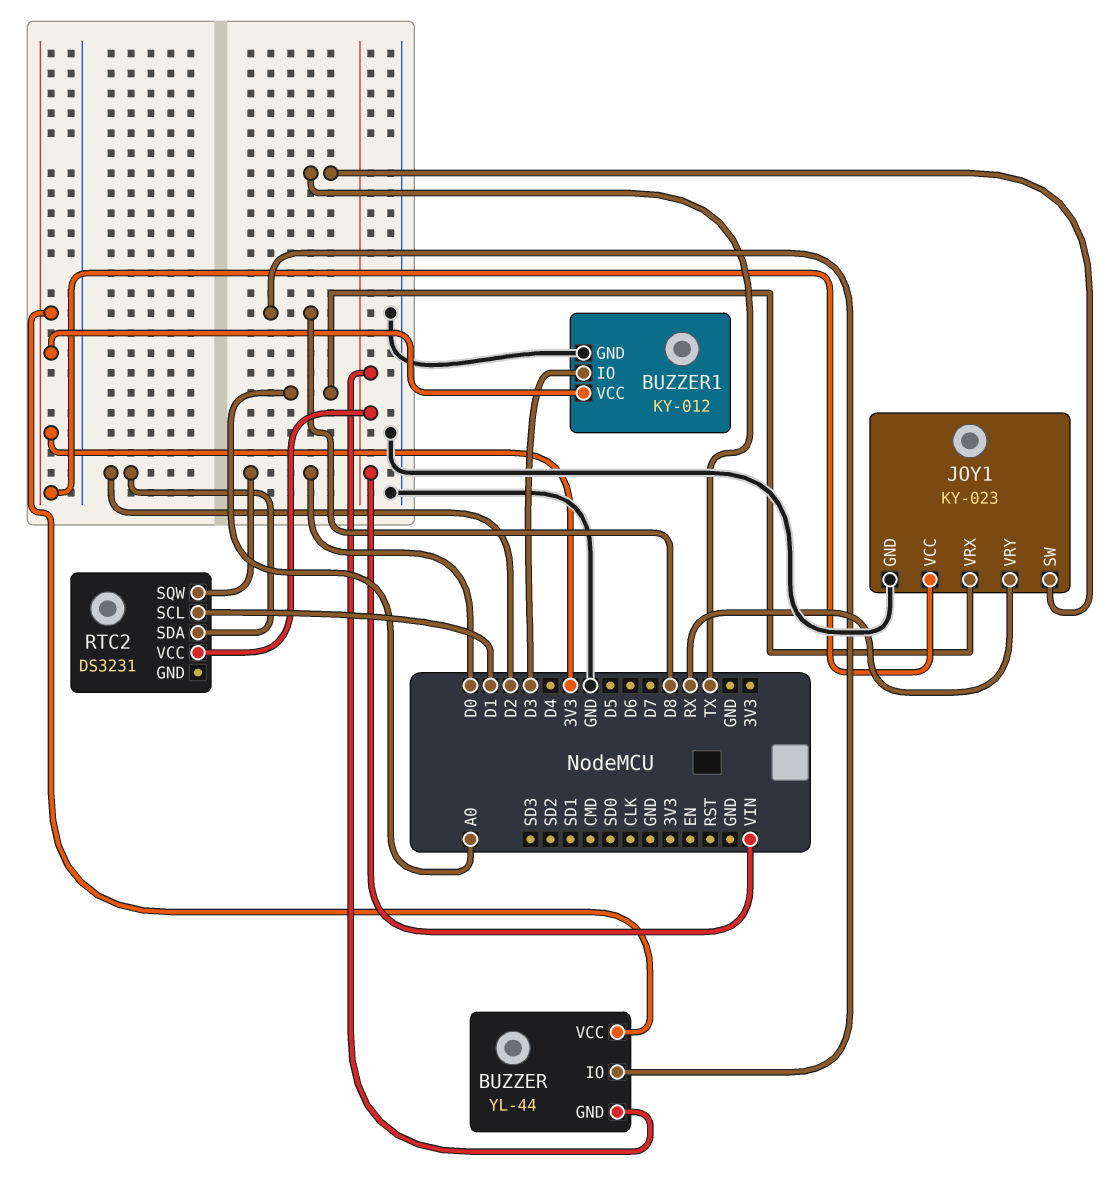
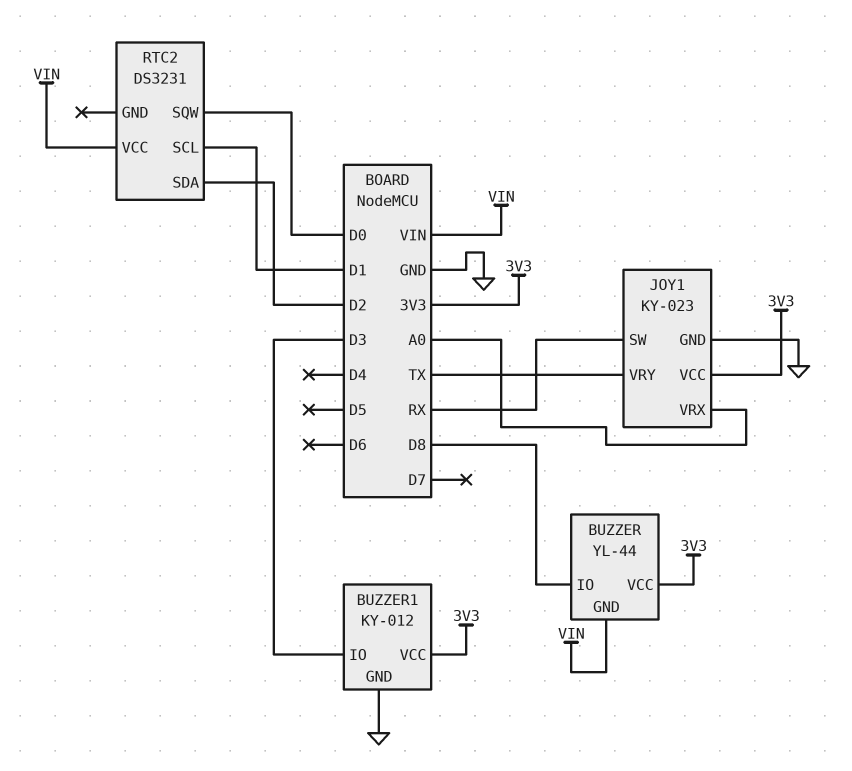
JOY1 pin SW: TX -> RX
JOY1 pin VRY: RX -> TX

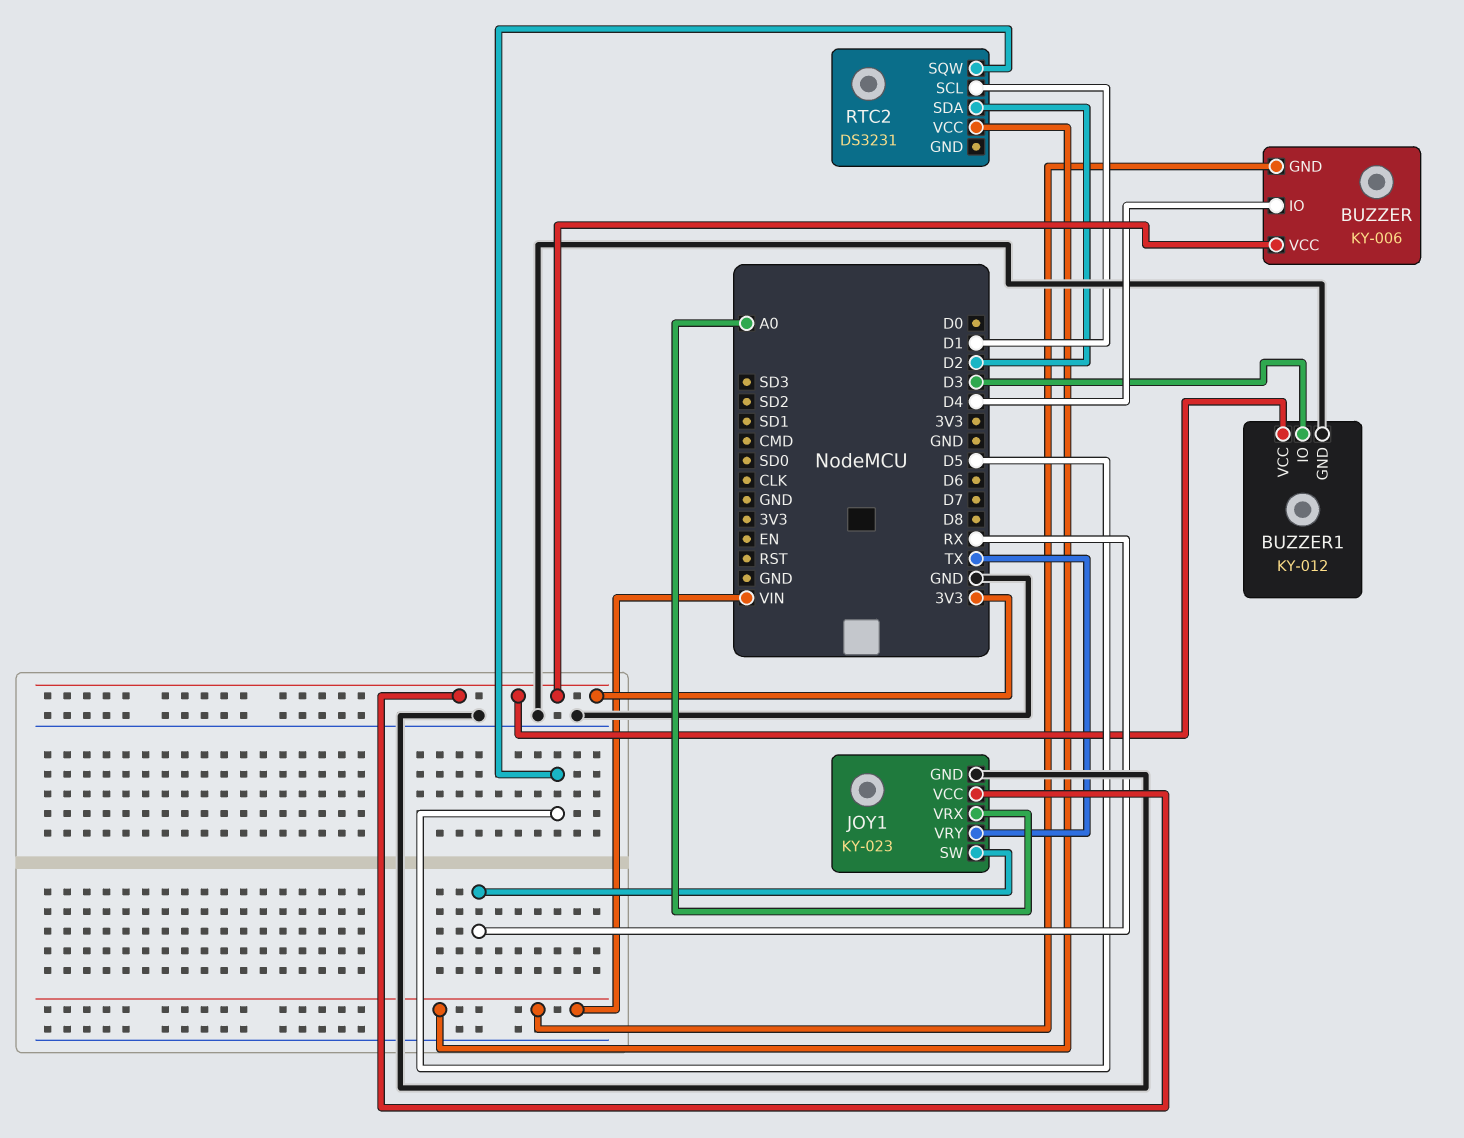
BUZZER: YL-44 -> KY-006
BUZZER pin IO: D8 -> D4
RTC2 pin SQW: D0 -> D5

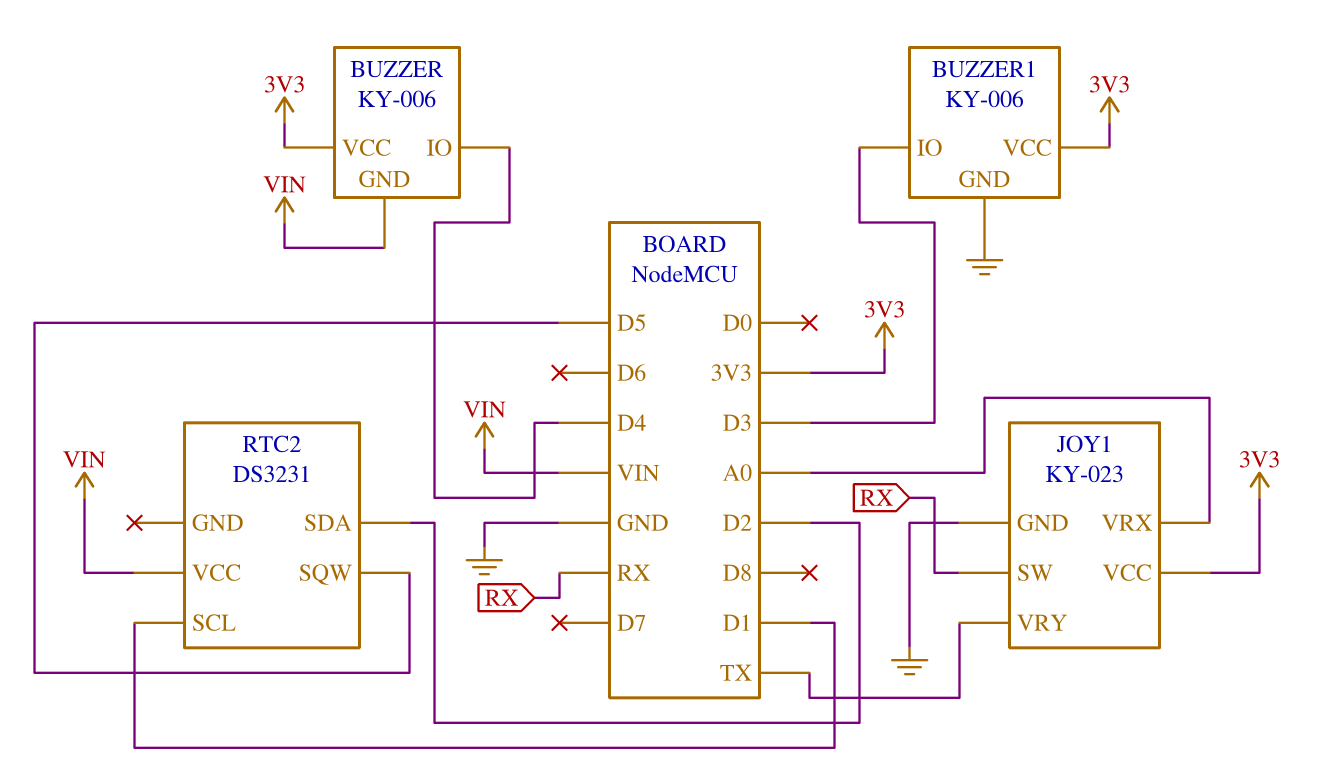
BUZZER1: KY-012 -> KY-006

